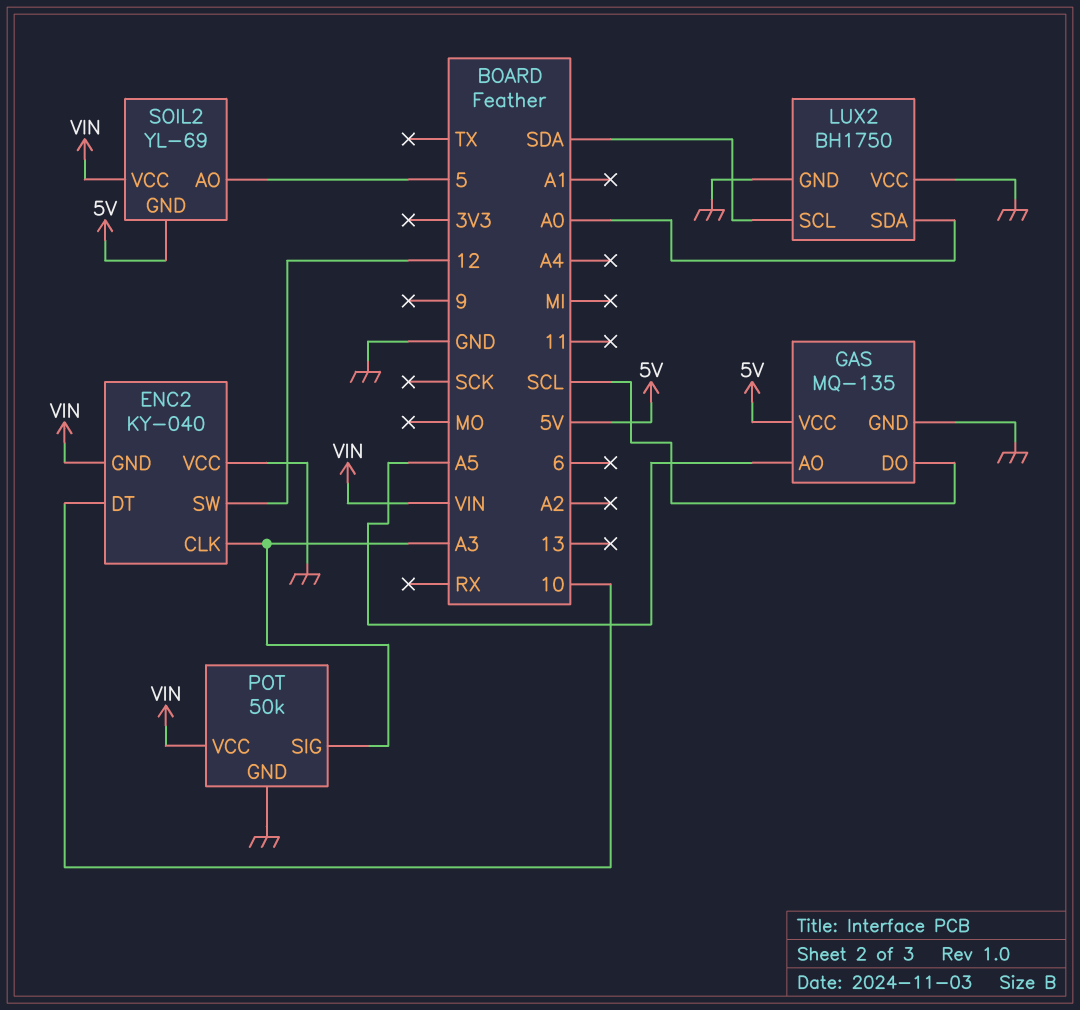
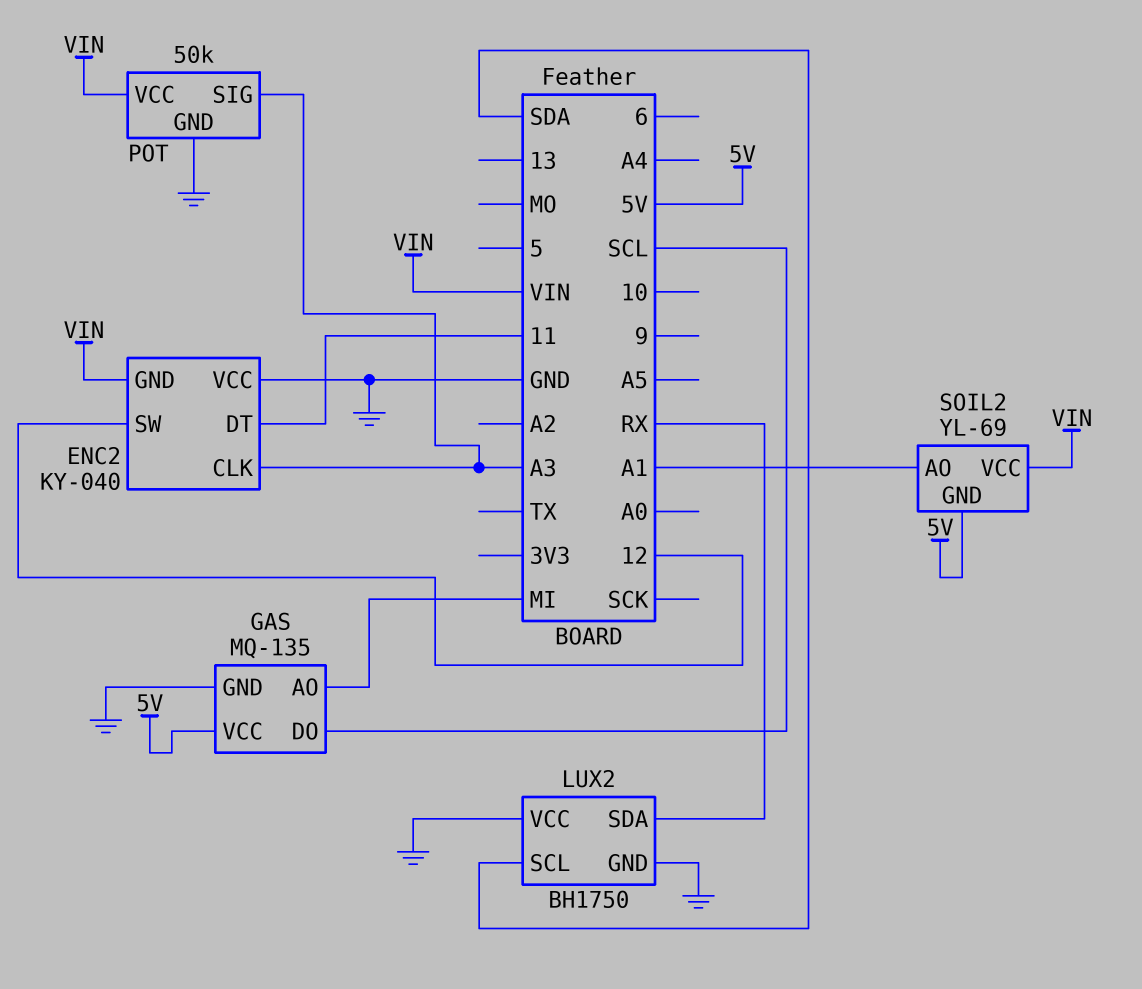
ENC2 pin DT: 10 -> 11
GAS pin AO: A5 -> MI
LUX2 pin SDA: A0 -> RX
SOIL2 pin AO: 5 -> A1

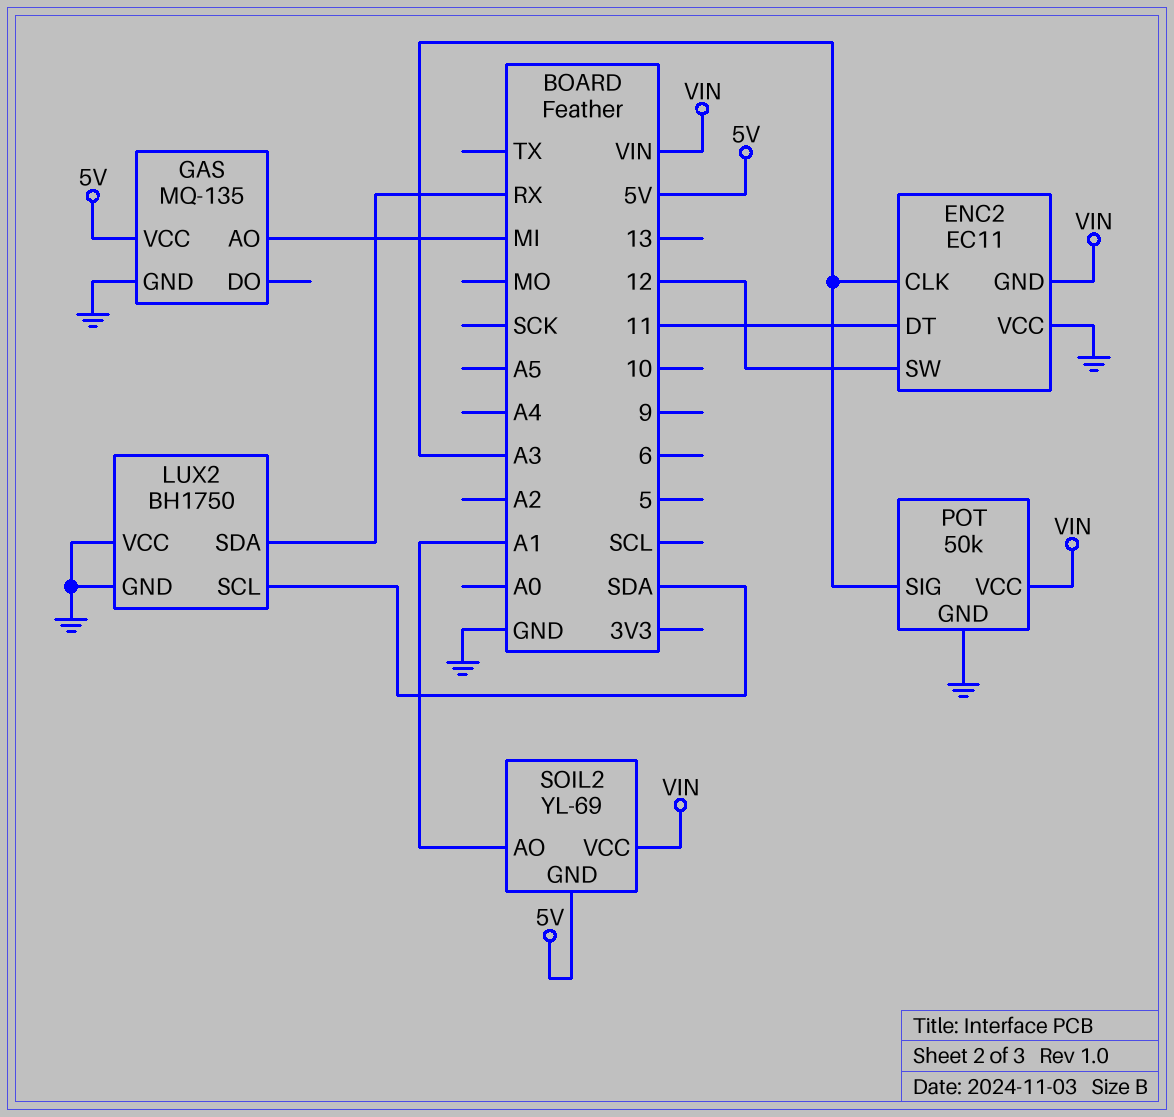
ENC2: KY-040 -> EC11
GAS pin DO: SCL -> none

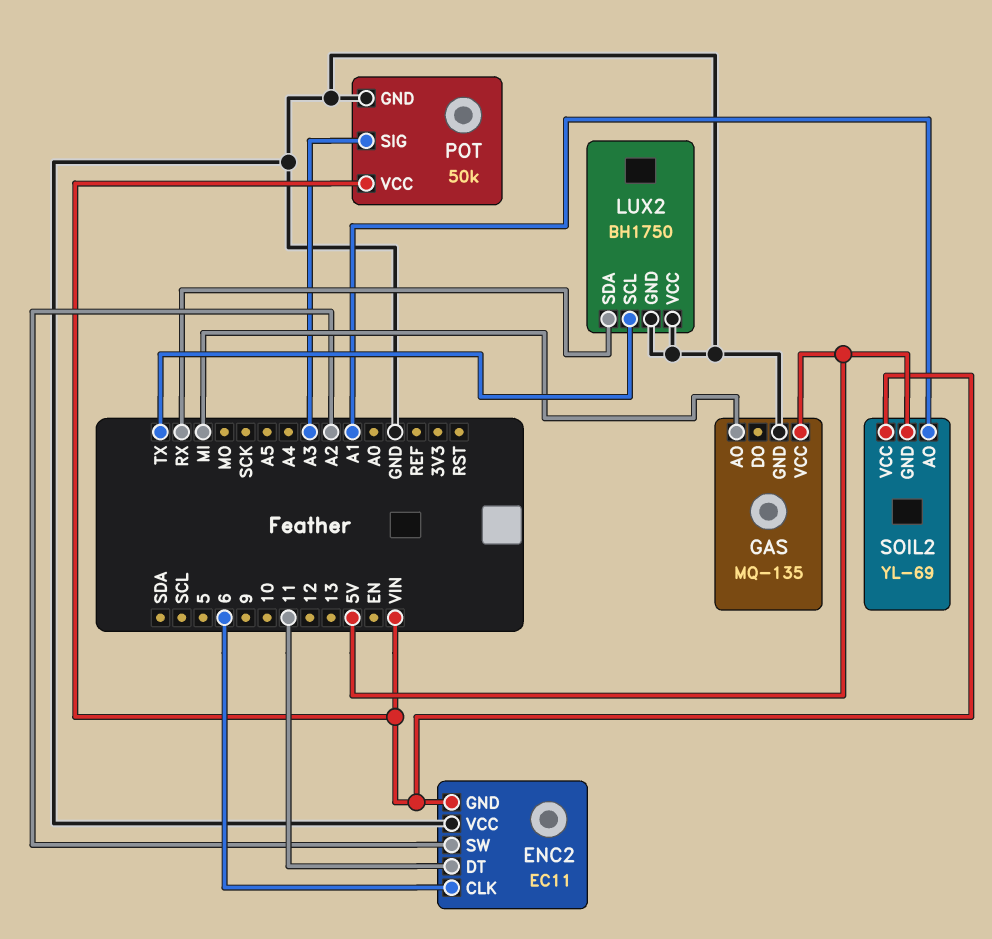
ENC2 pin CLK: A3 -> 6
ENC2 pin SW: 12 -> A2
LUX2 pin SCL: SDA -> TX

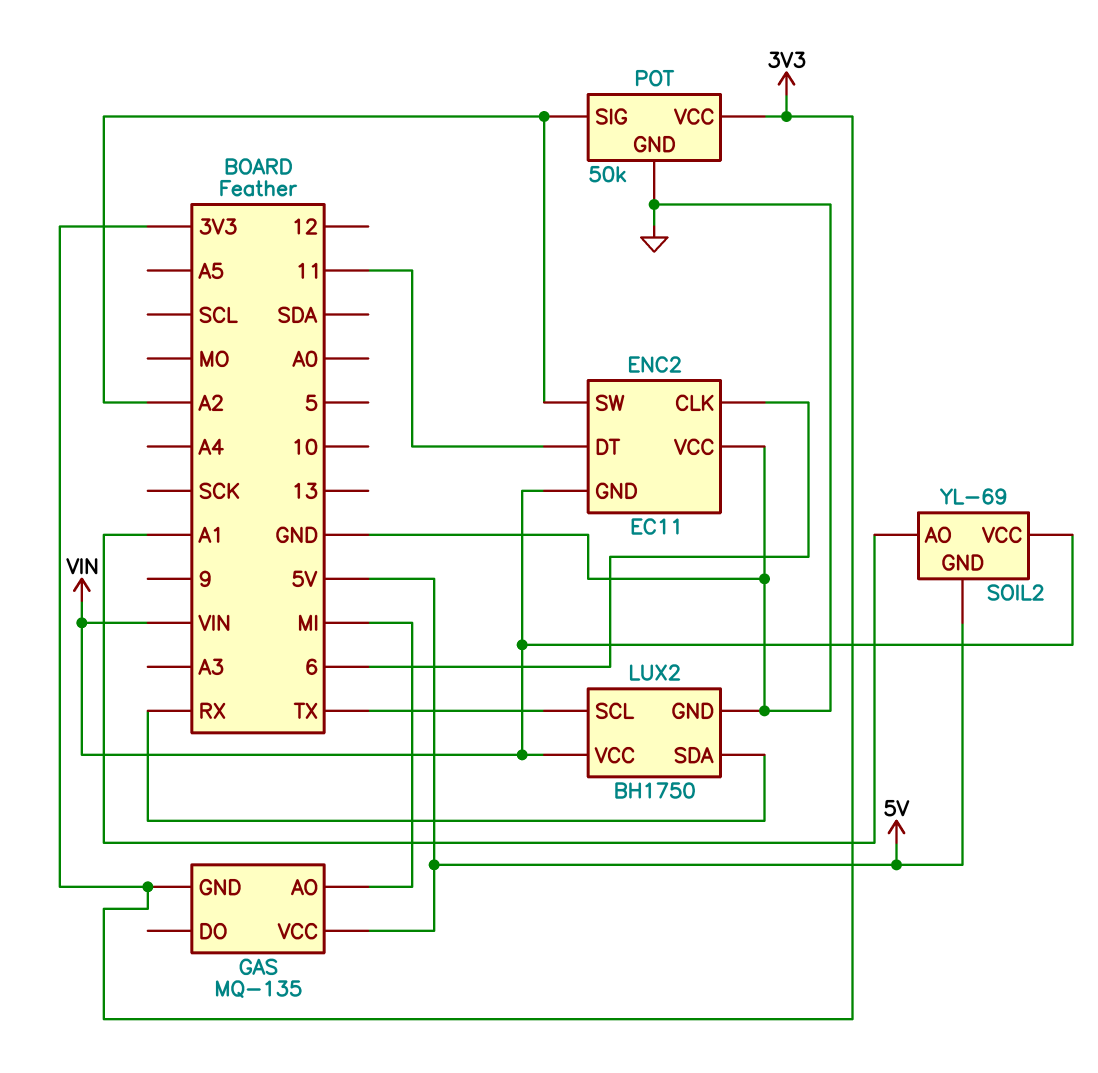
GAS pin GND: GND -> 3V3
LUX2 pin VCC: GND -> VIN
POT pin SIG: A3 -> A2
POT pin VCC: VIN -> 3V3

